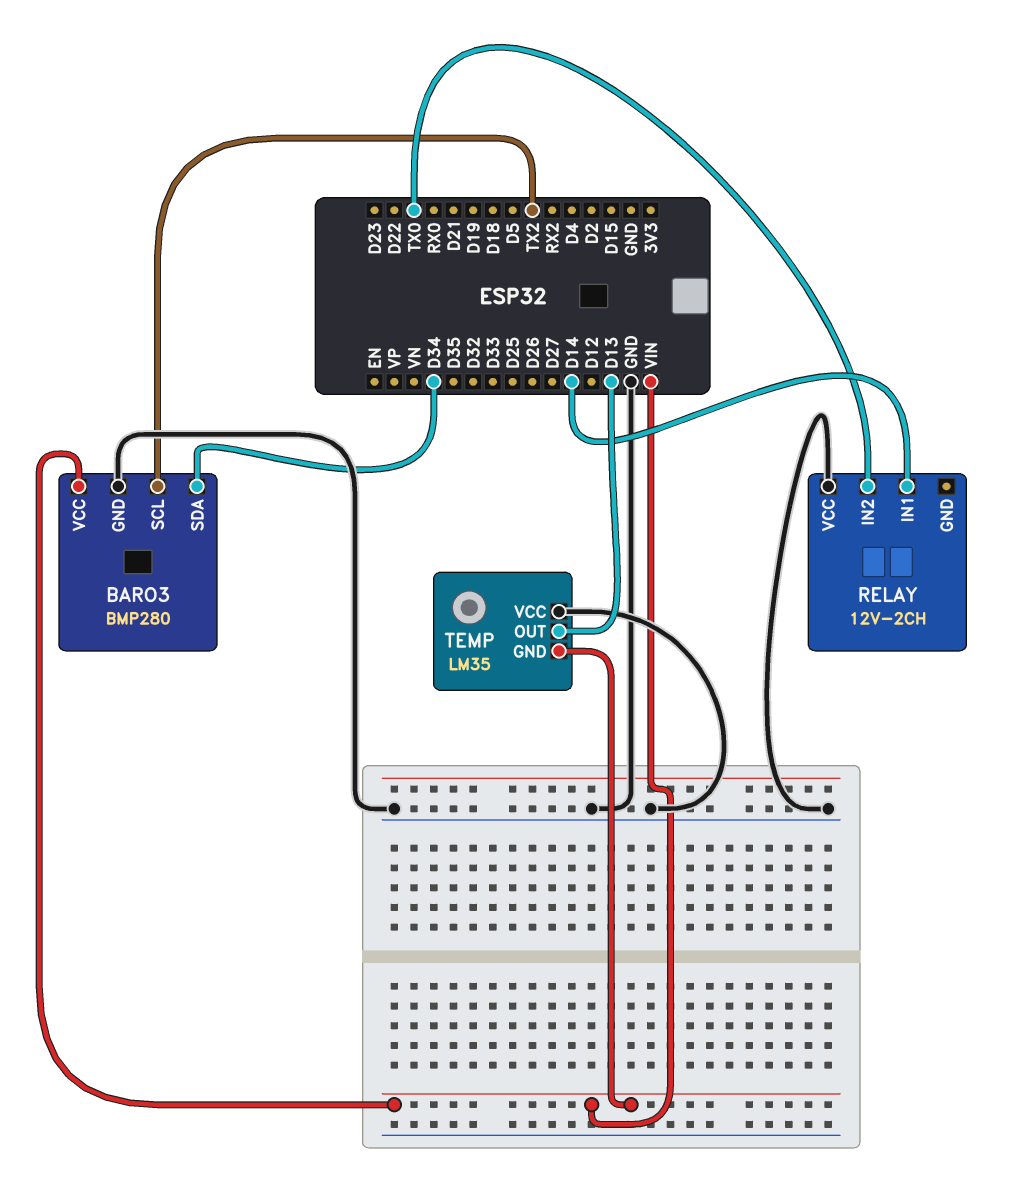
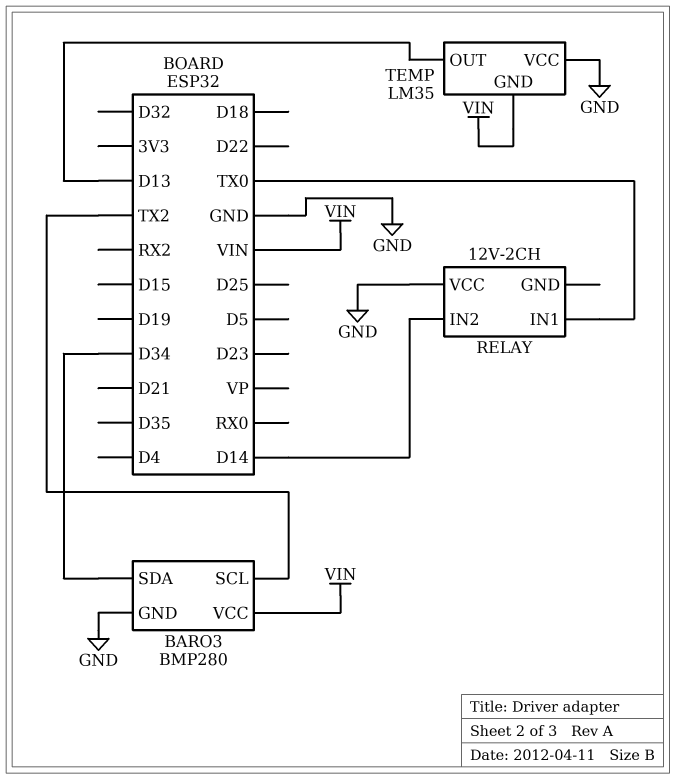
RELAY pin IN1: D14 -> TX0
RELAY pin IN2: TX0 -> D14

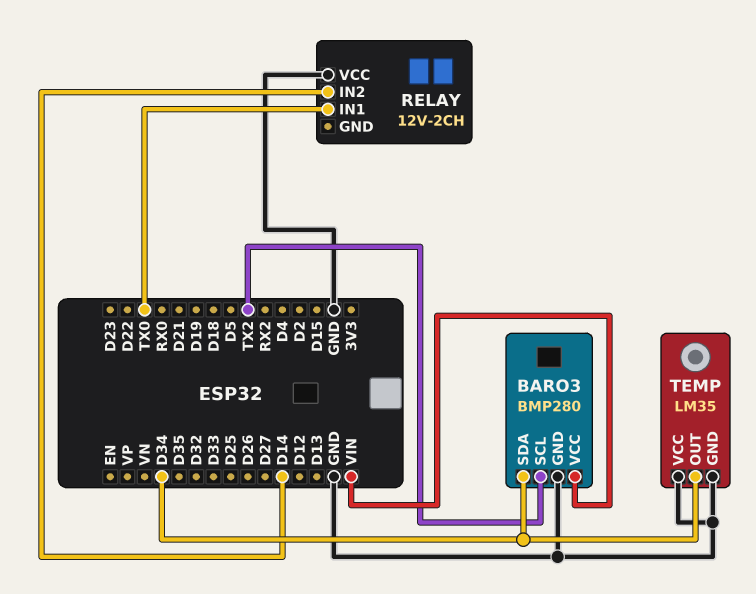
TEMP pin GND: VIN -> GND
TEMP pin OUT: D13 -> D34

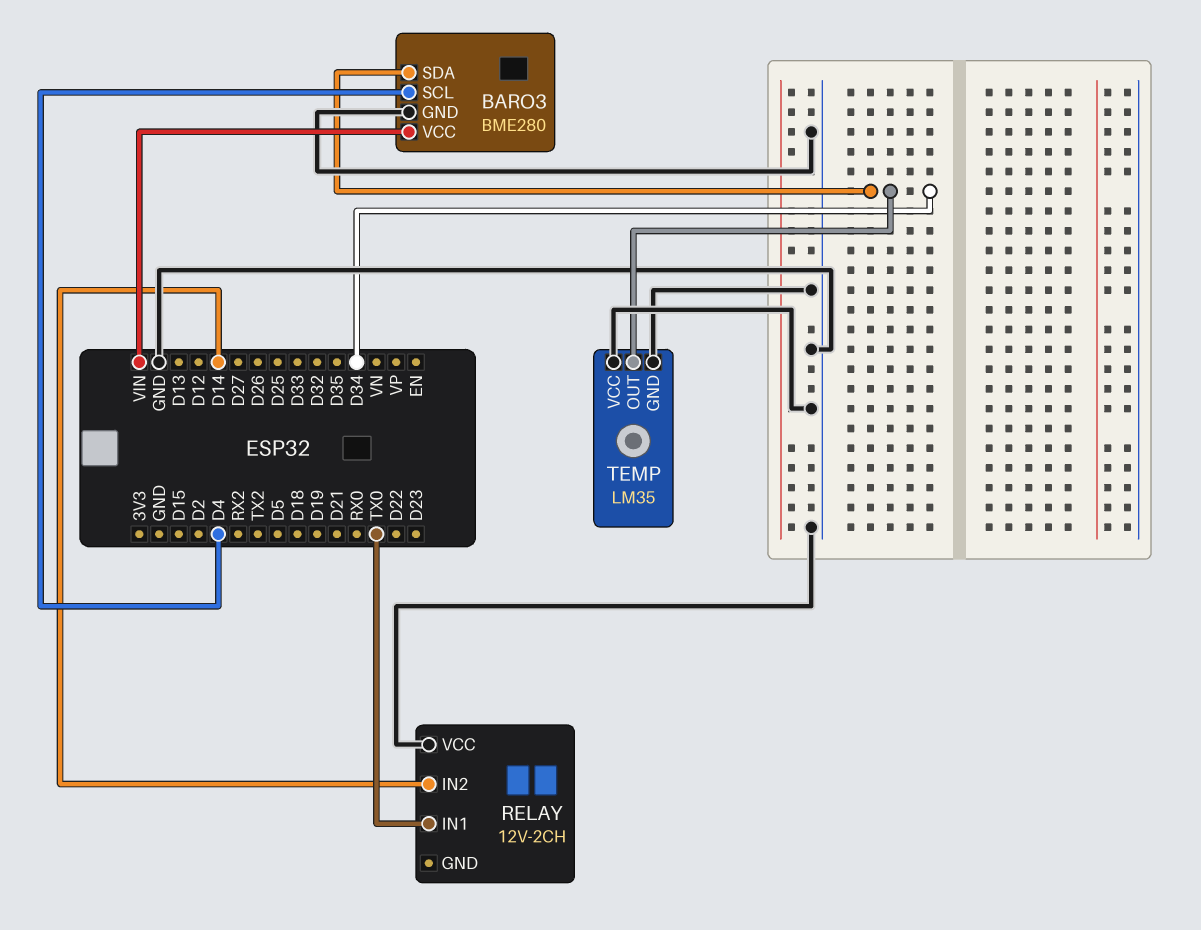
BARO3: BMP280 -> BME280
BARO3 pin SCL: TX2 -> D4

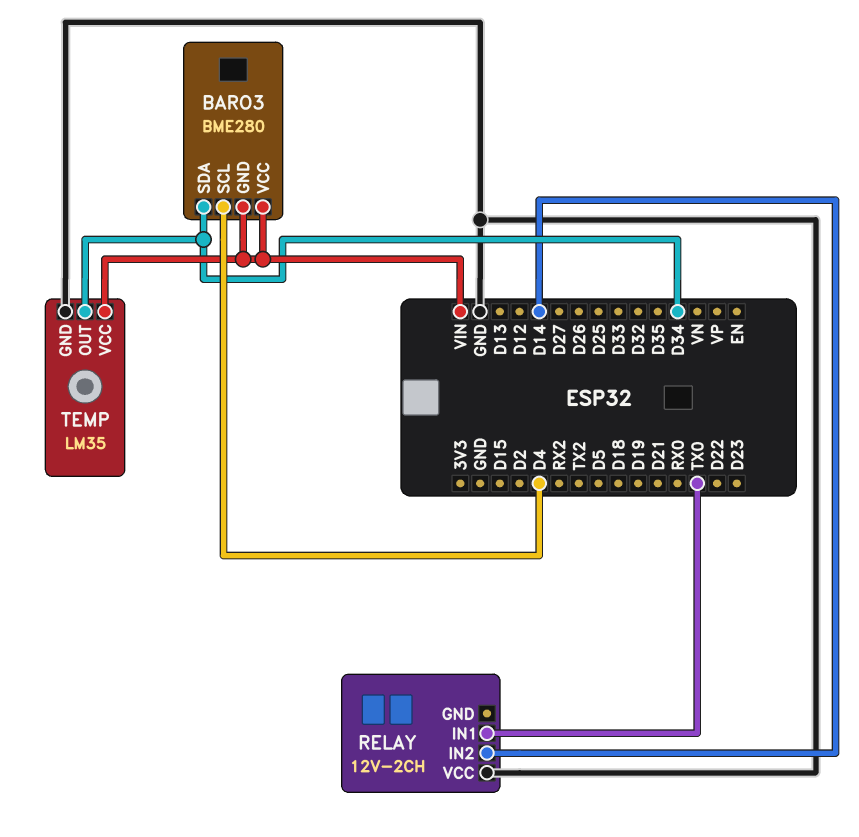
BARO3 pin GND: GND -> VIN
TEMP pin VCC: GND -> VIN

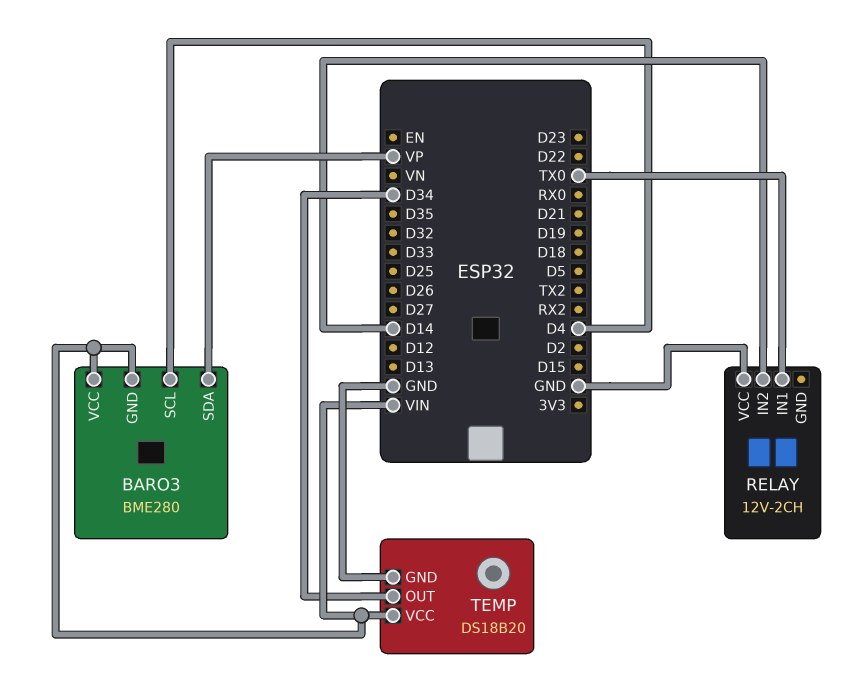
BARO3 pin SDA: D34 -> VP
TEMP: LM35 -> DS18B20

